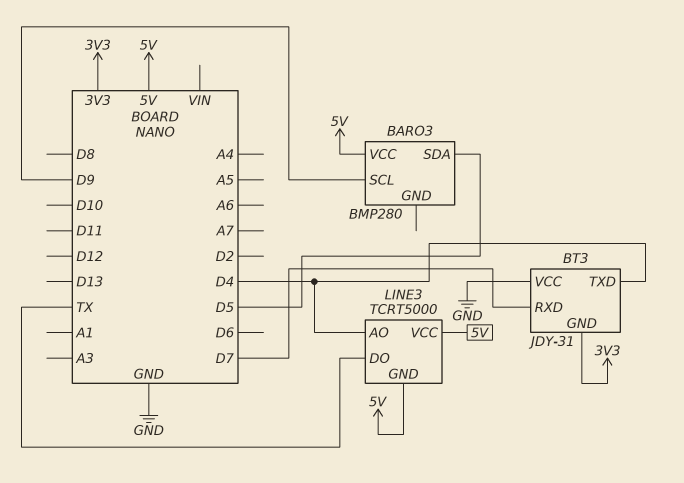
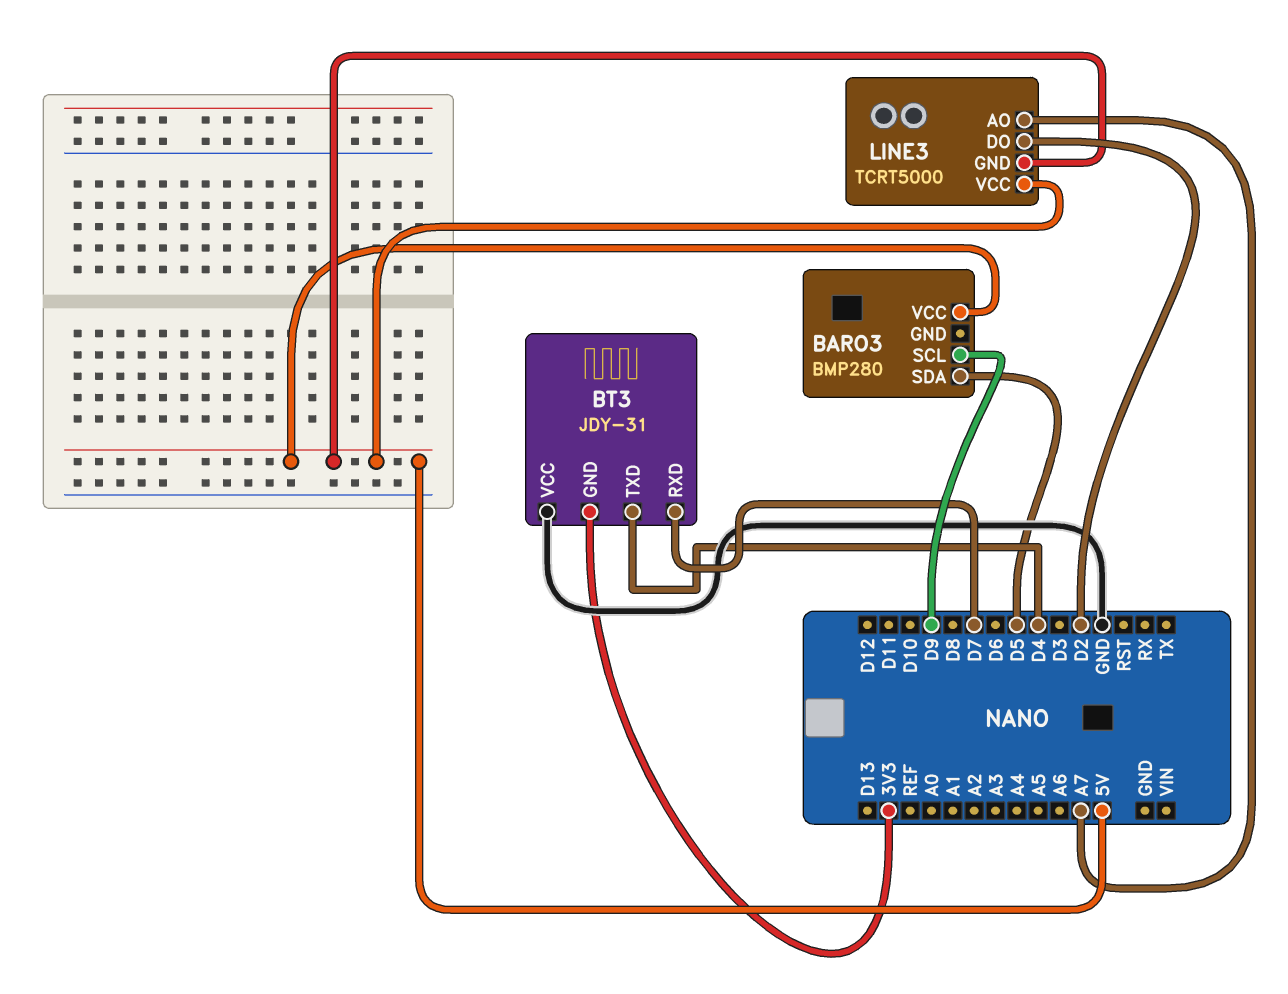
LINE3 pin AO: D4 -> A7
LINE3 pin DO: TX -> D2

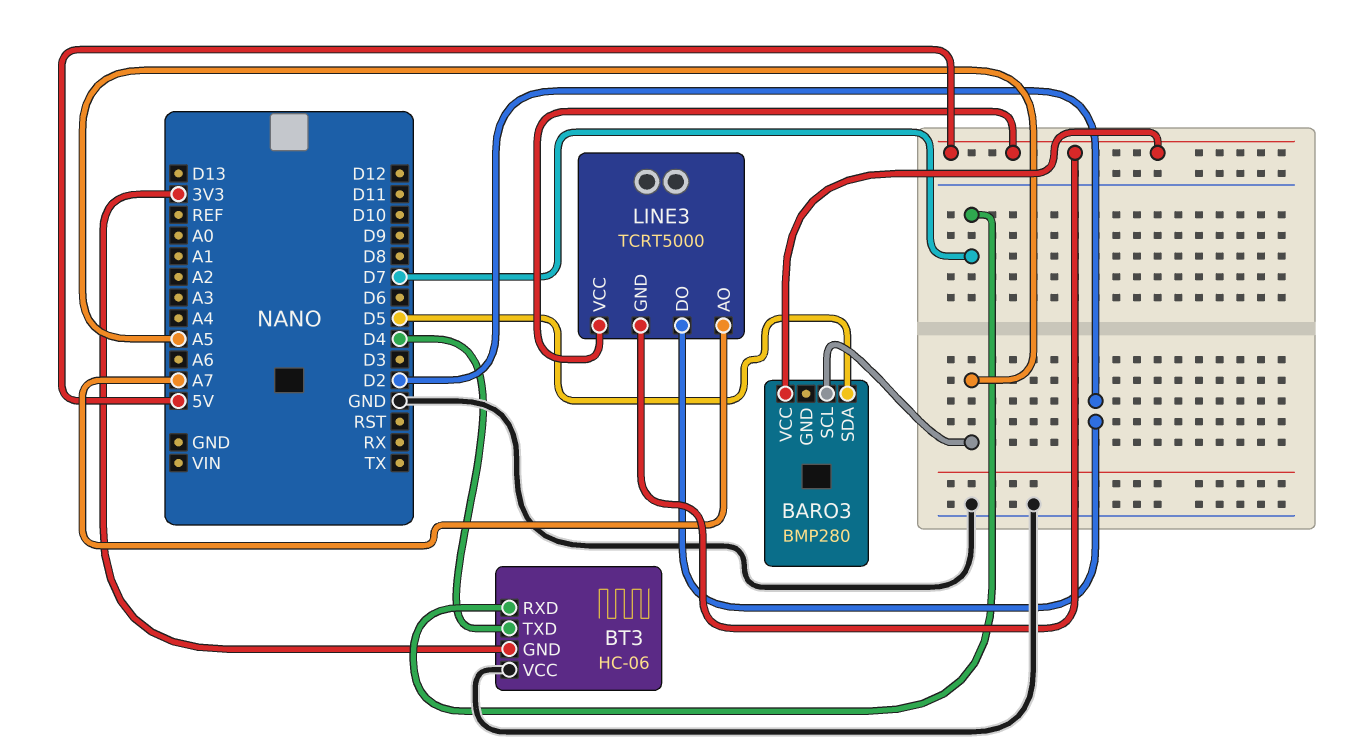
BARO3 pin SCL: D9 -> A5
BT3: JDY-31 -> HC-06

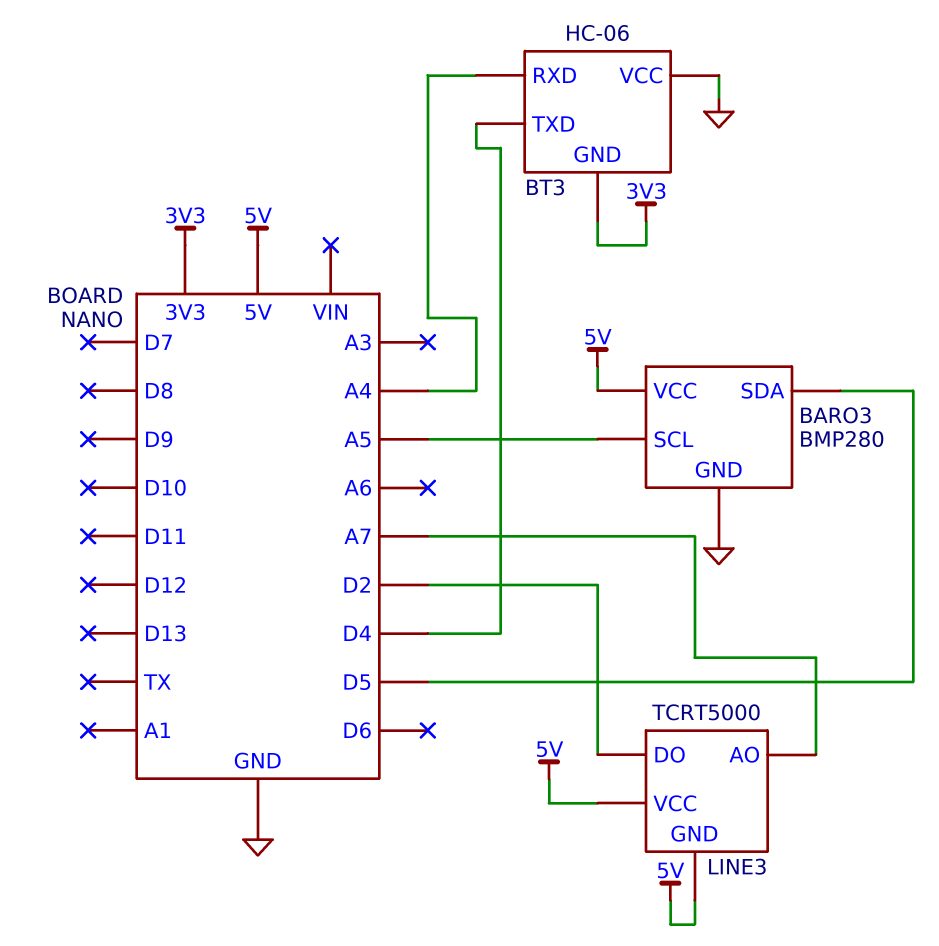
BARO3 pin GND: none -> GND
BT3 pin RXD: D7 -> A4

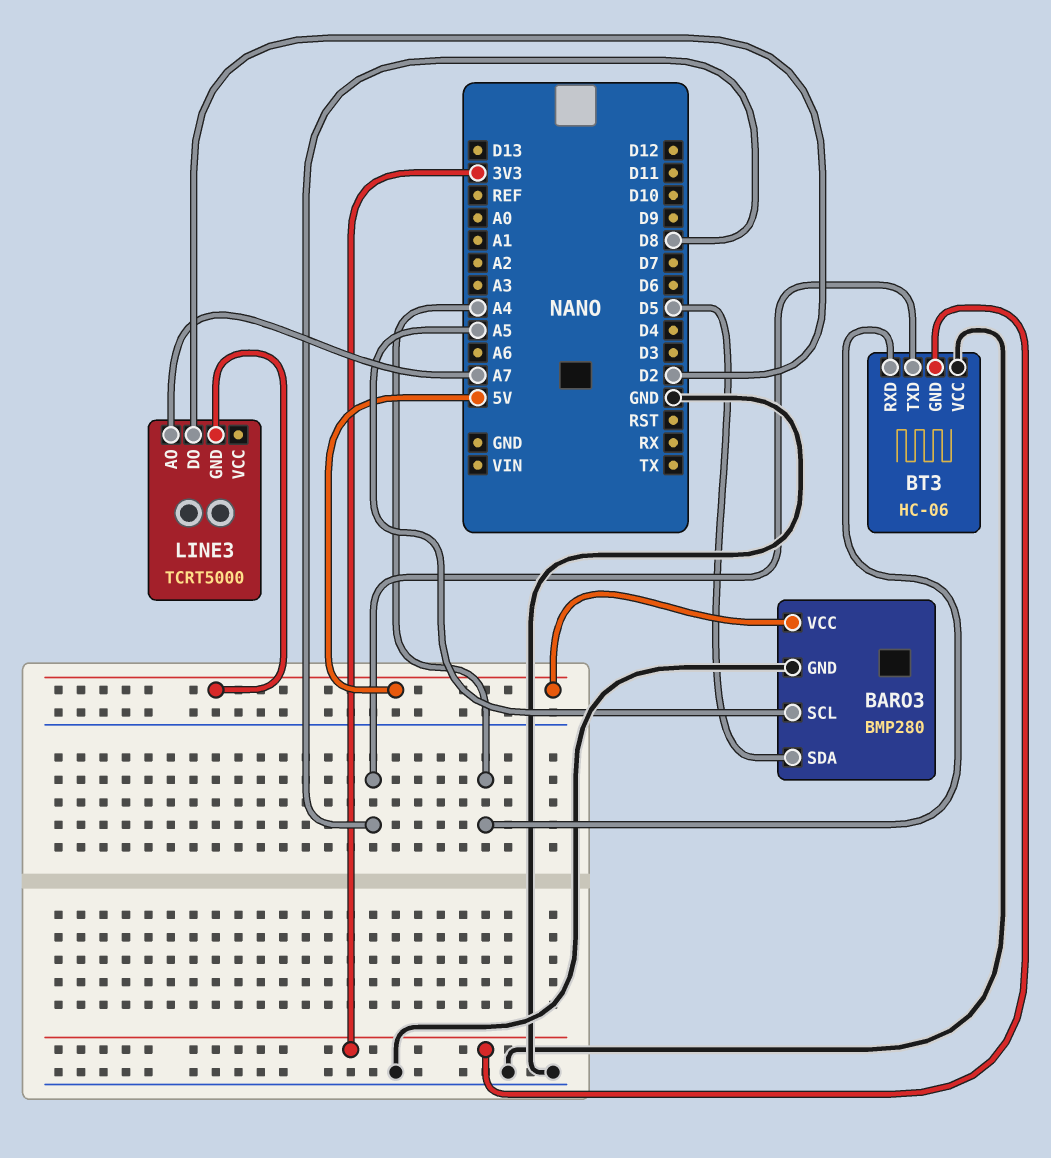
BT3 pin TXD: D4 -> D8
LINE3 pin VCC: 5V -> none

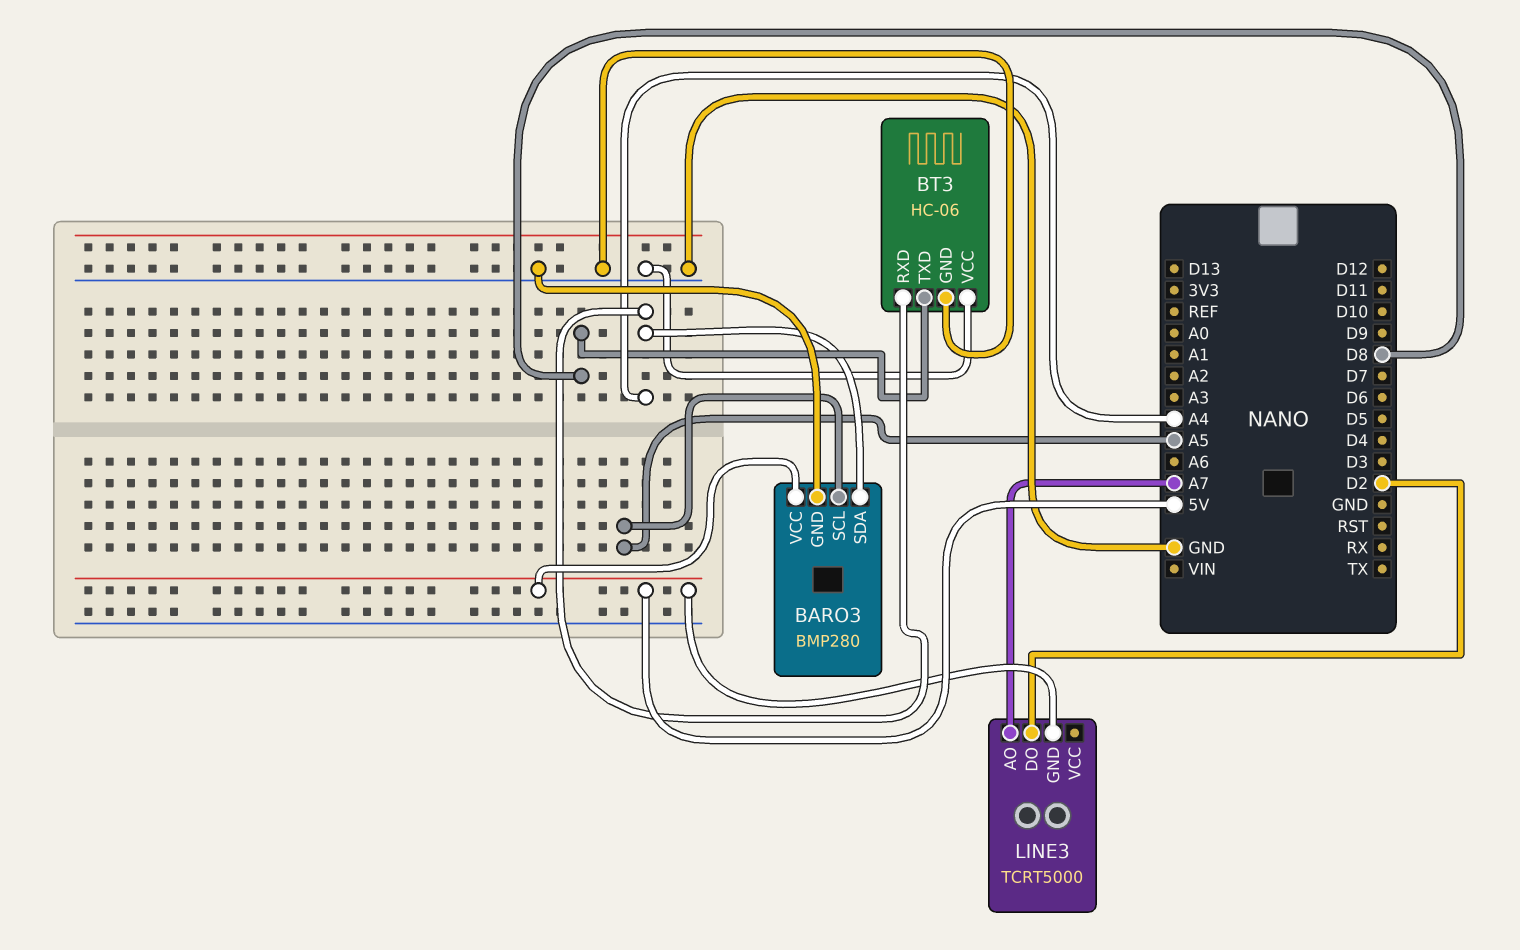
BARO3 pin SDA: D5 -> A4
BT3 pin GND: 3V3 -> GND

